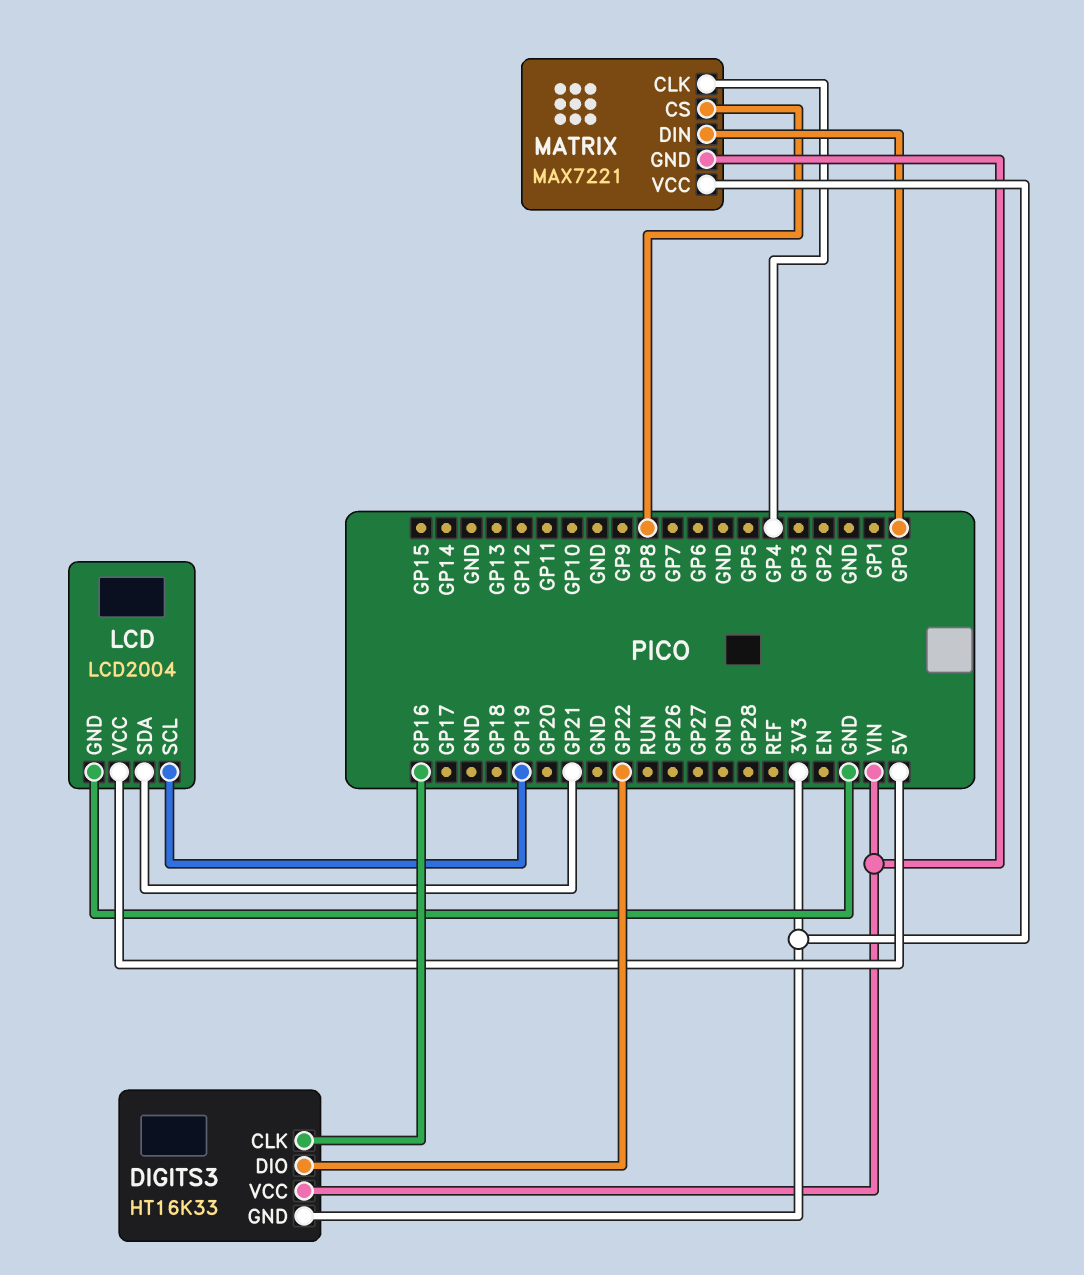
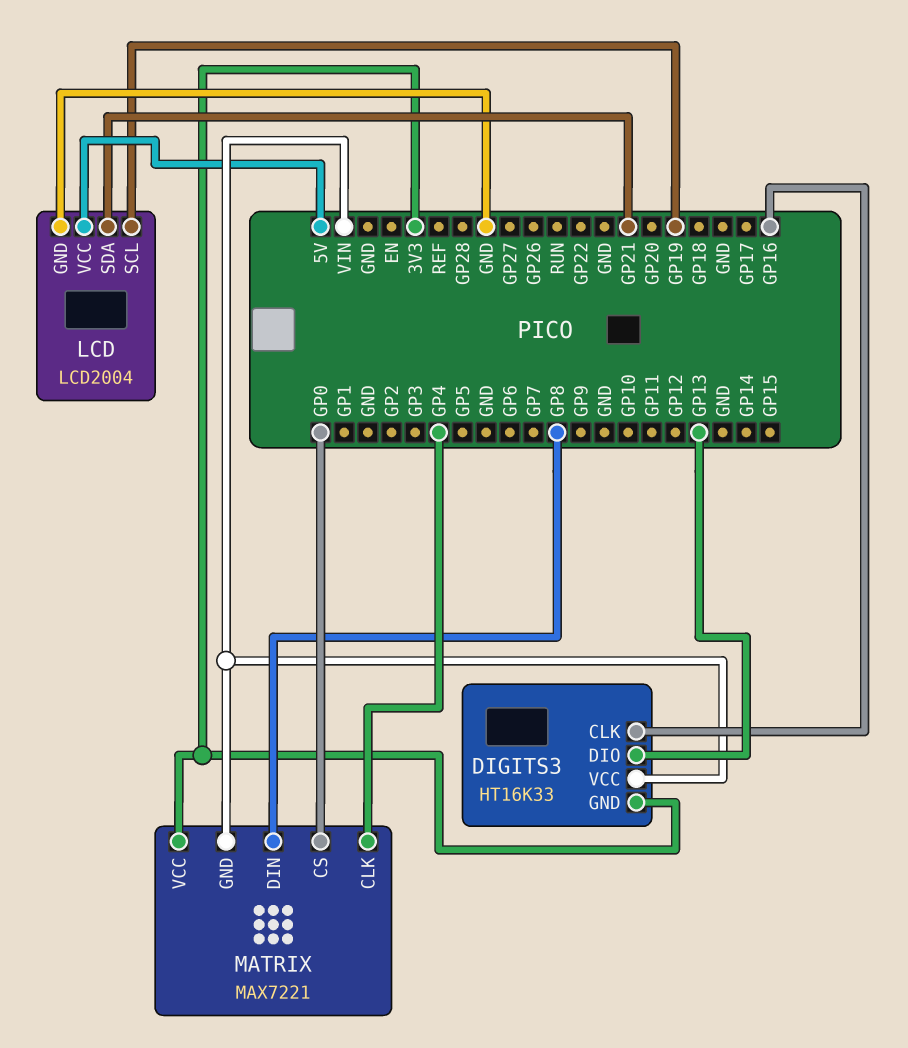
DIGITS3 pin DIO: GP22 -> GP13
MATRIX pin CS: GP8 -> GP0
MATRIX pin DIN: GP0 -> GP8

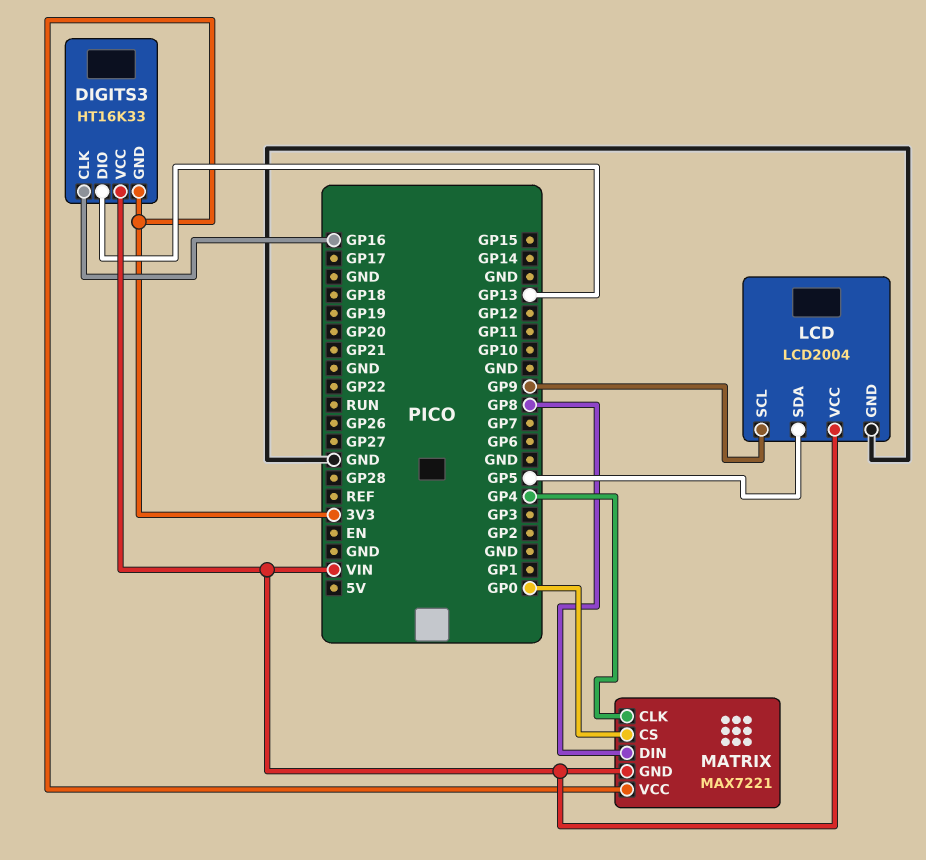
LCD pin SCL: GP19 -> GP9
LCD pin SDA: GP21 -> GP5
LCD pin VCC: 5V -> VIN

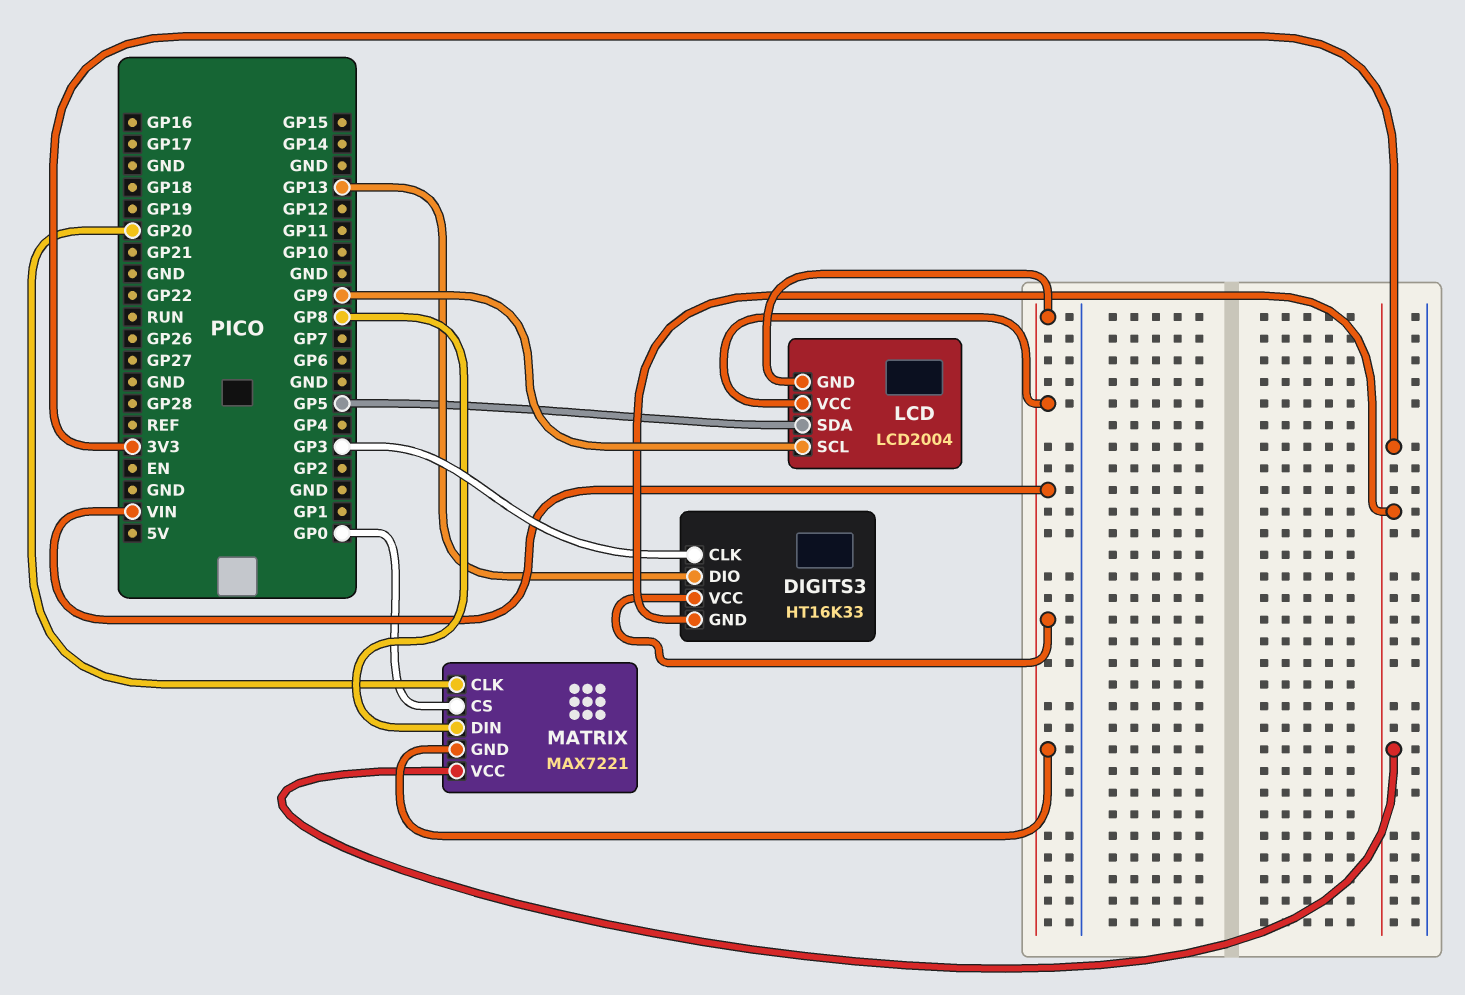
DIGITS3 pin CLK: GP16 -> GP3
LCD pin GND: GND -> VIN
MATRIX pin CLK: GP4 -> GP20

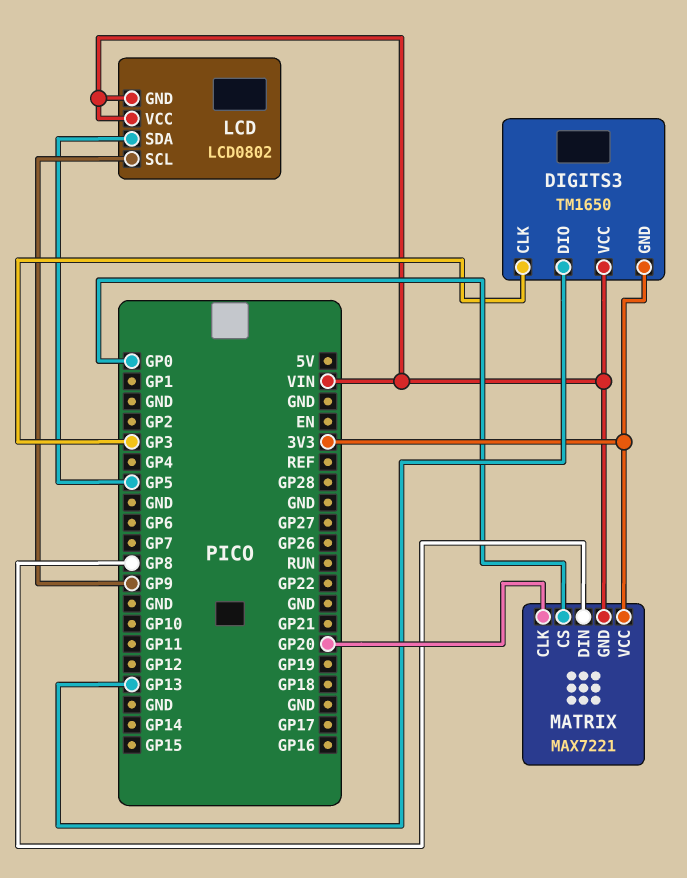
DIGITS3: HT16K33 -> TM1650
LCD: LCD2004 -> LCD0802

